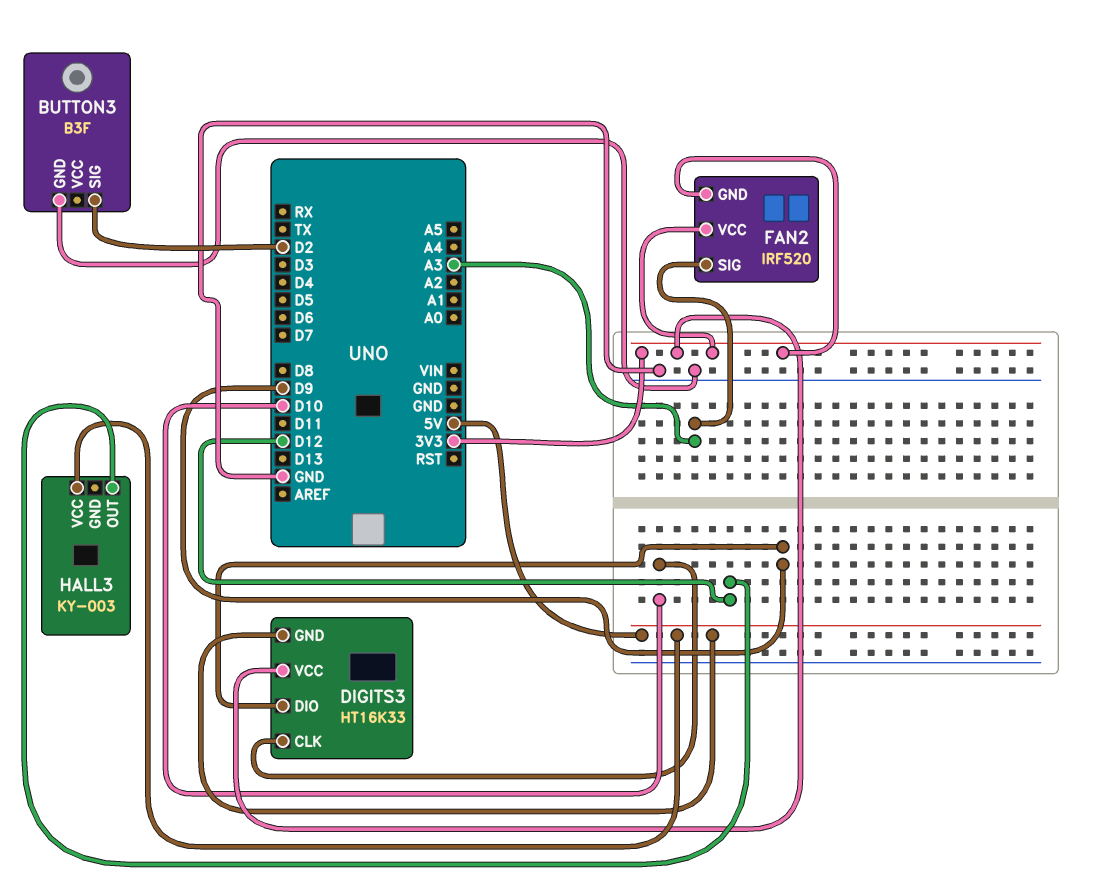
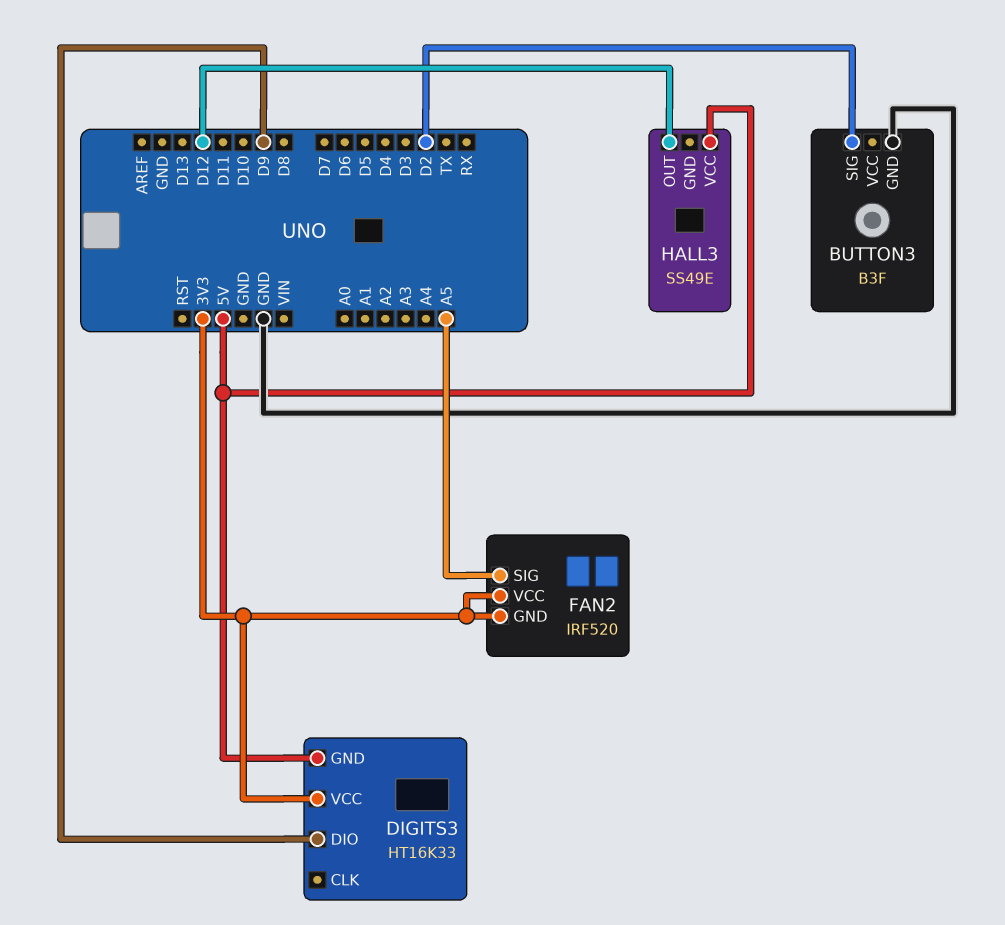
DIGITS3 pin CLK: D10 -> none
FAN2 pin SIG: A3 -> A5
HALL3: KY-003 -> SS49E

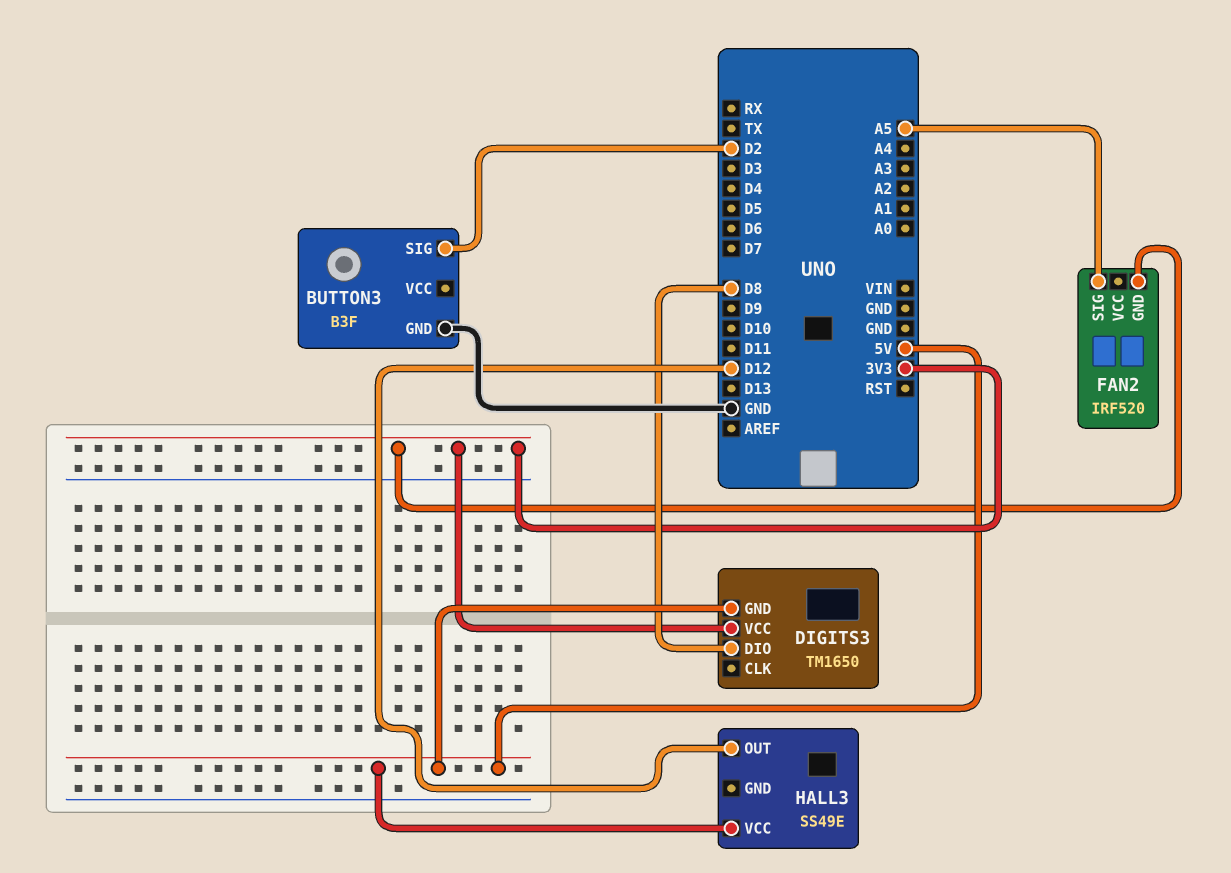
DIGITS3: HT16K33 -> TM1650
DIGITS3 pin DIO: D9 -> D8
FAN2 pin VCC: 3V3 -> none

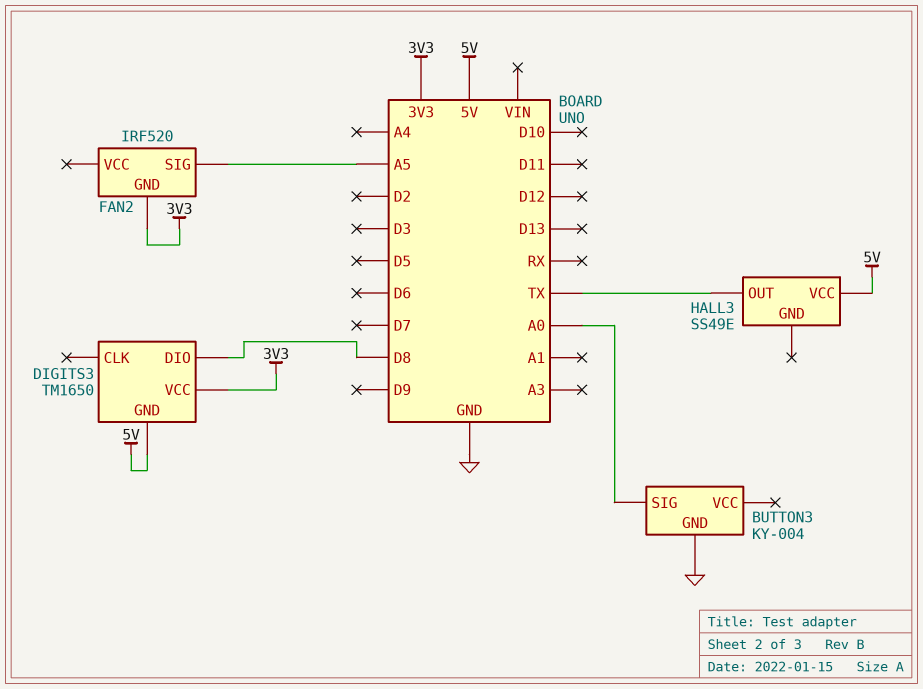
BUTTON3: B3F -> KY-004
BUTTON3 pin SIG: D2 -> A0
HALL3 pin OUT: D12 -> TX

